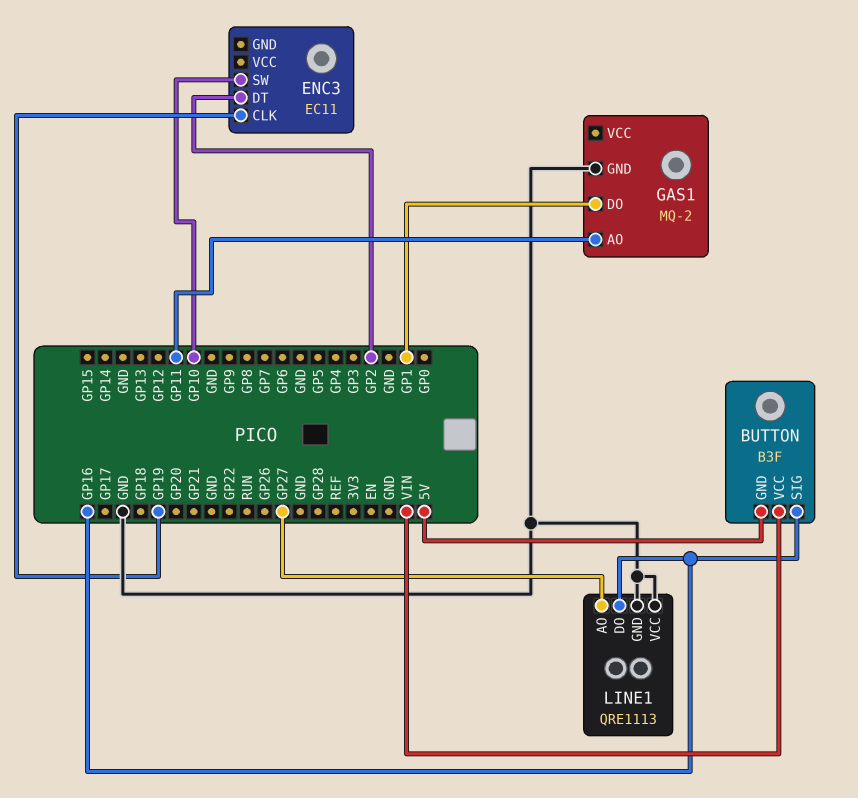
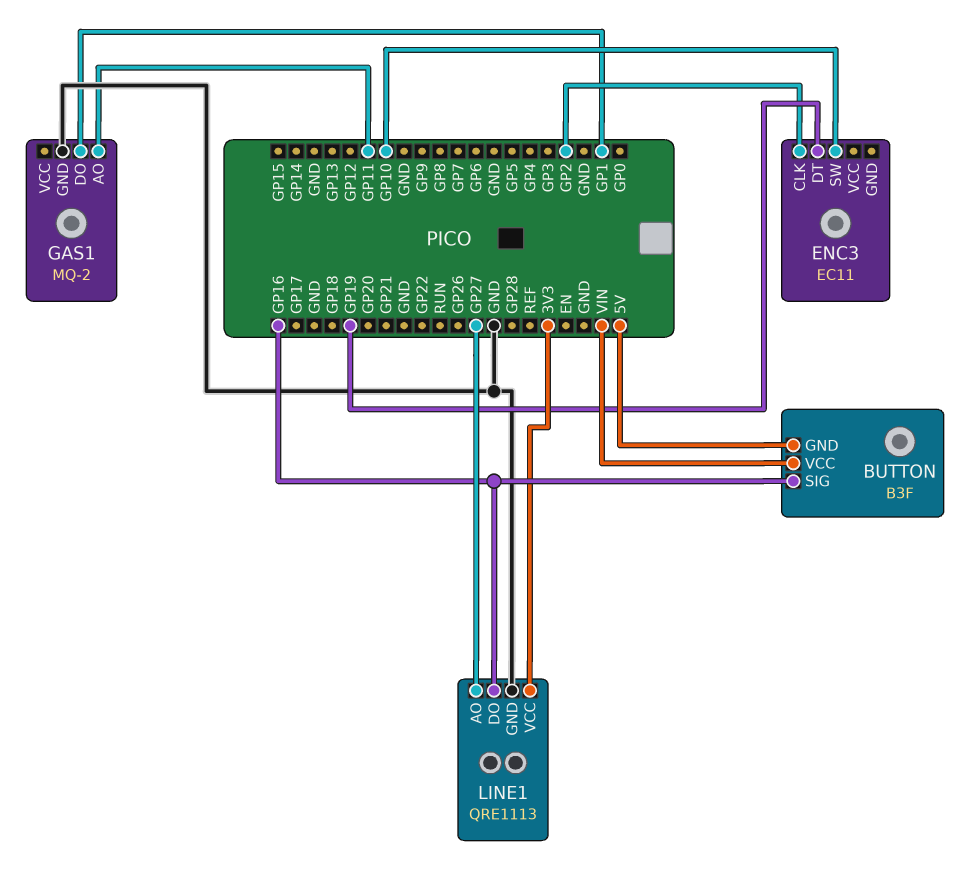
ENC3 pin CLK: GP19 -> GP2
ENC3 pin DT: GP2 -> GP19
LINE1 pin VCC: GND -> 3V3

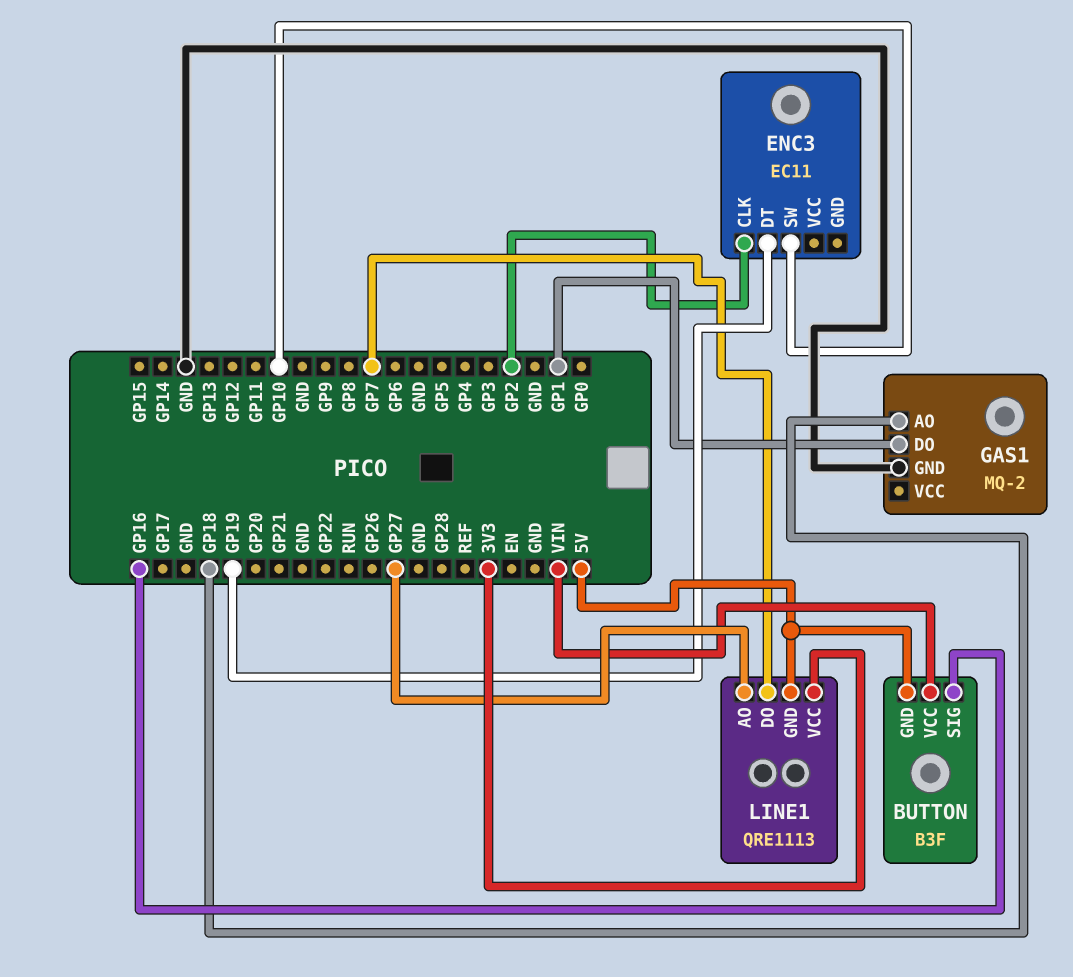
GAS1 pin AO: GP11 -> GP18
LINE1 pin DO: GP16 -> GP7
LINE1 pin GND: GND -> 5V

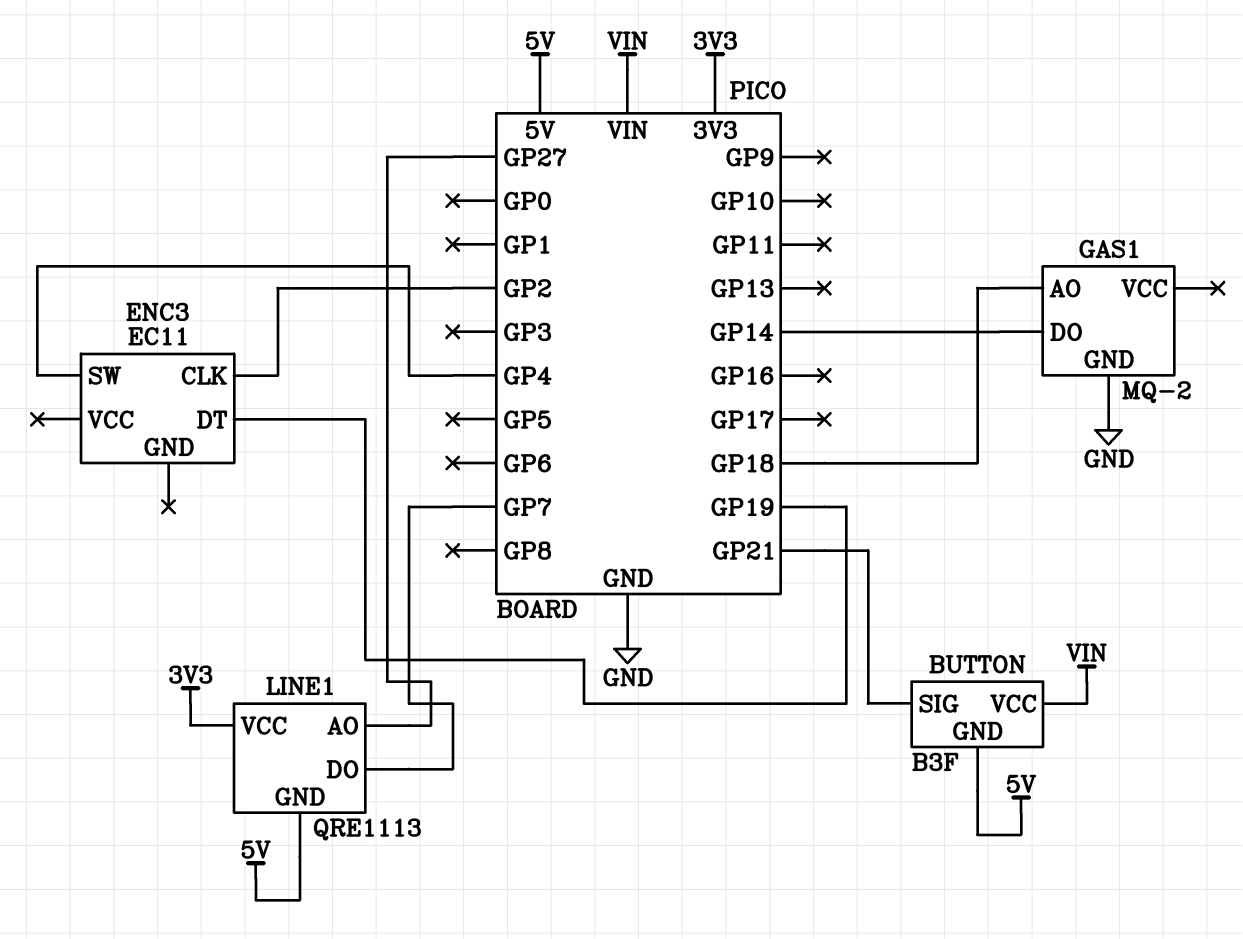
BUTTON pin SIG: GP16 -> GP21
ENC3 pin SW: GP10 -> GP4
GAS1 pin DO: GP1 -> GP14

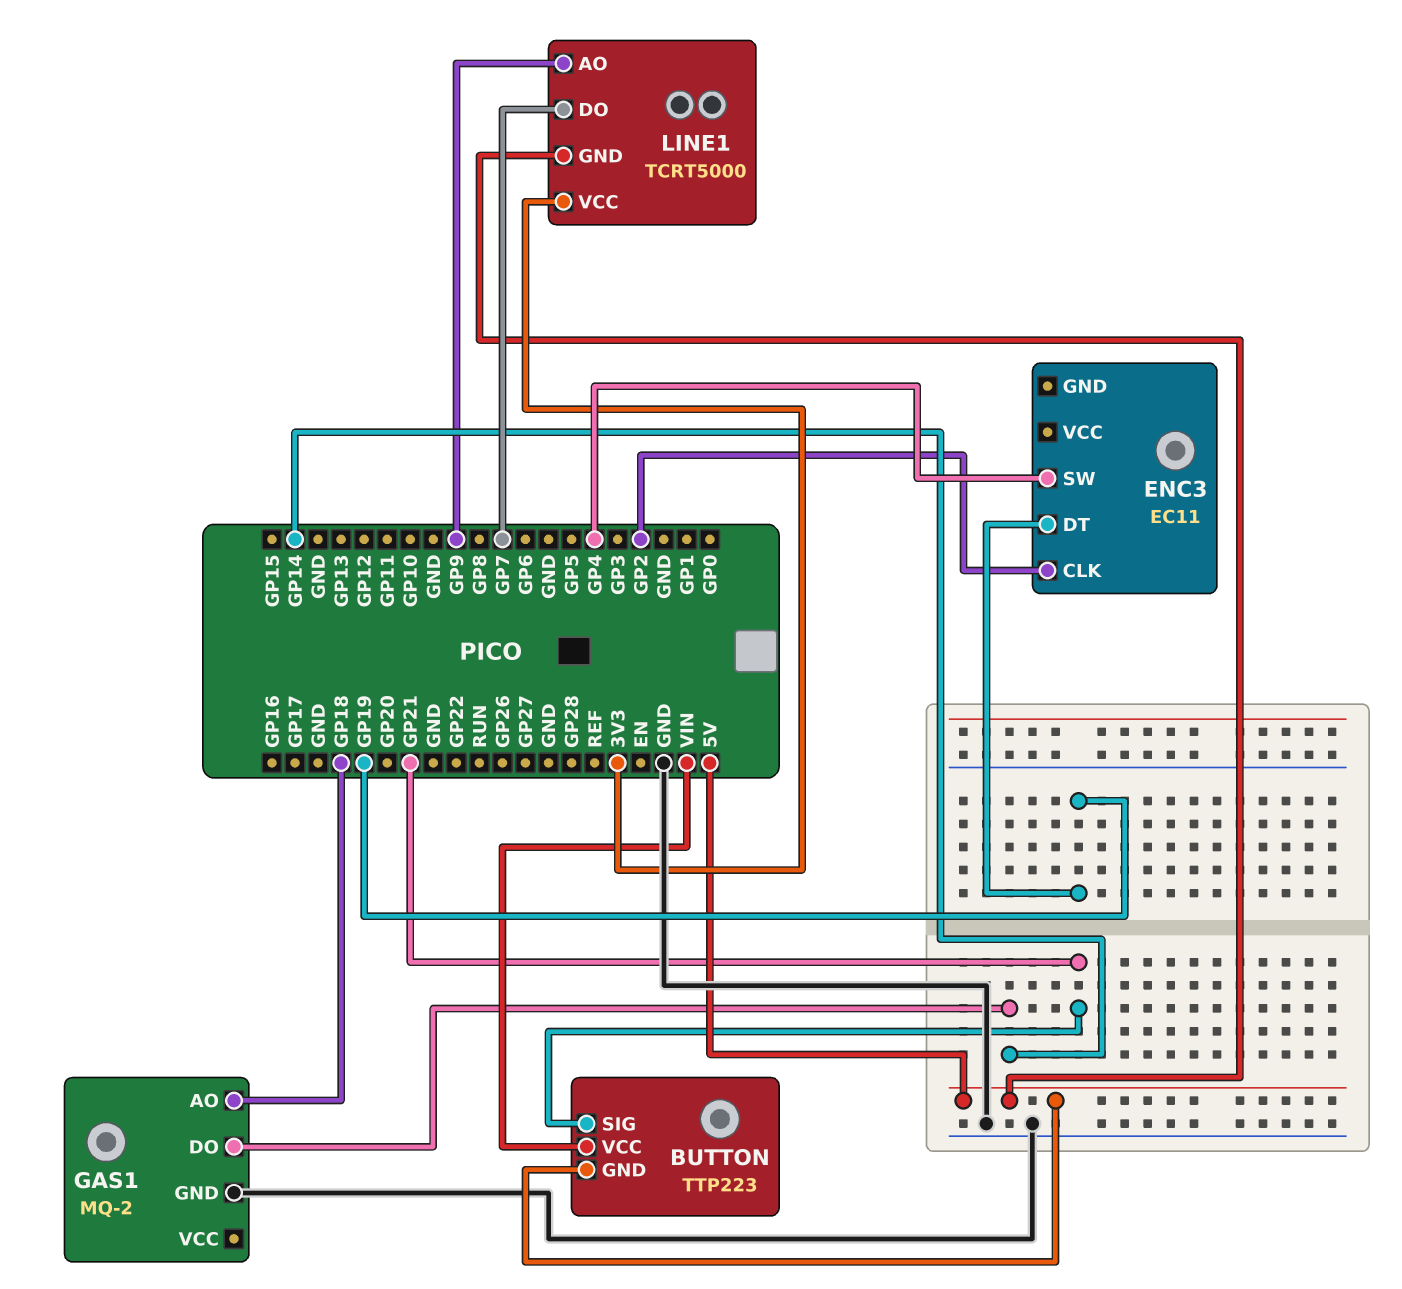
BUTTON: B3F -> TTP223
LINE1: QRE1113 -> TCRT5000
LINE1 pin AO: GP27 -> GP9

